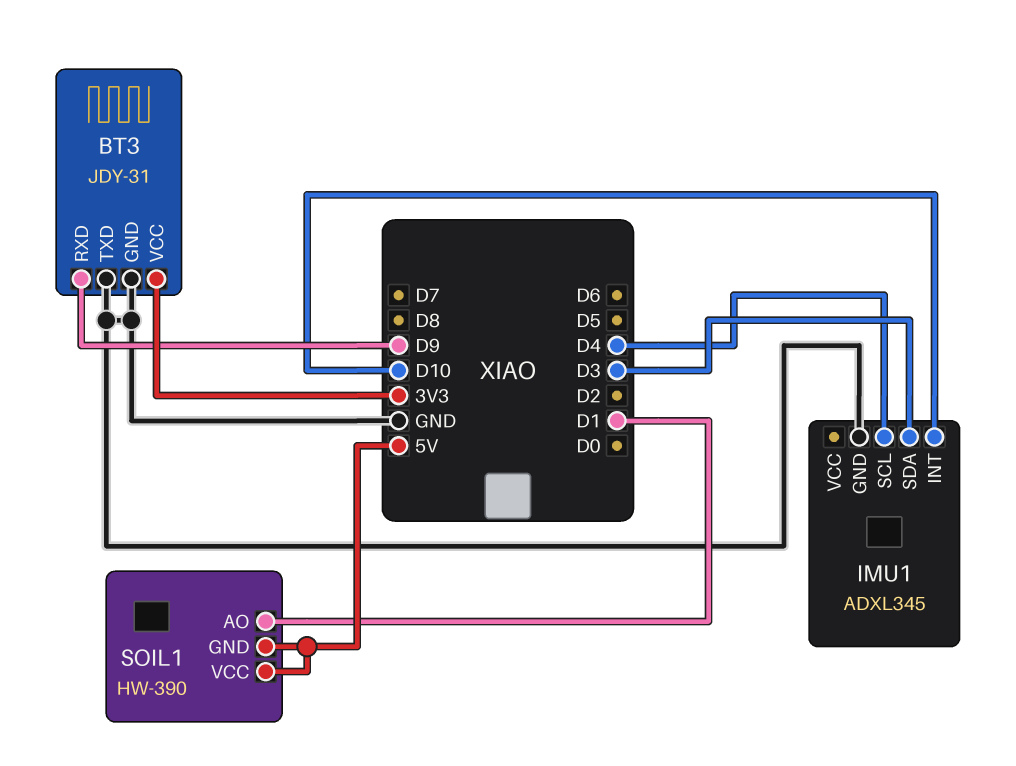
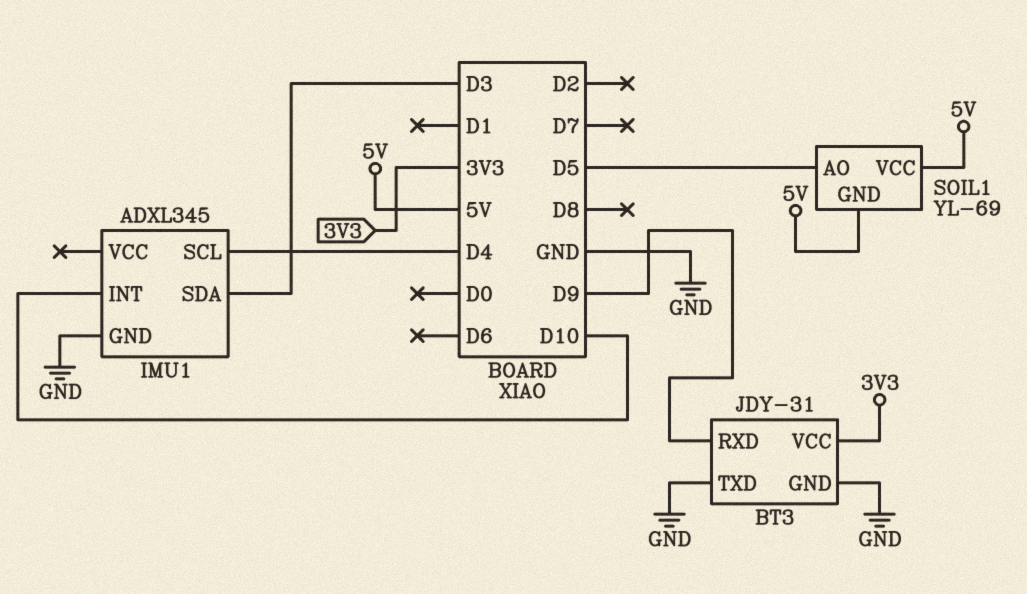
SOIL1: HW-390 -> YL-69
SOIL1 pin AO: D1 -> D5

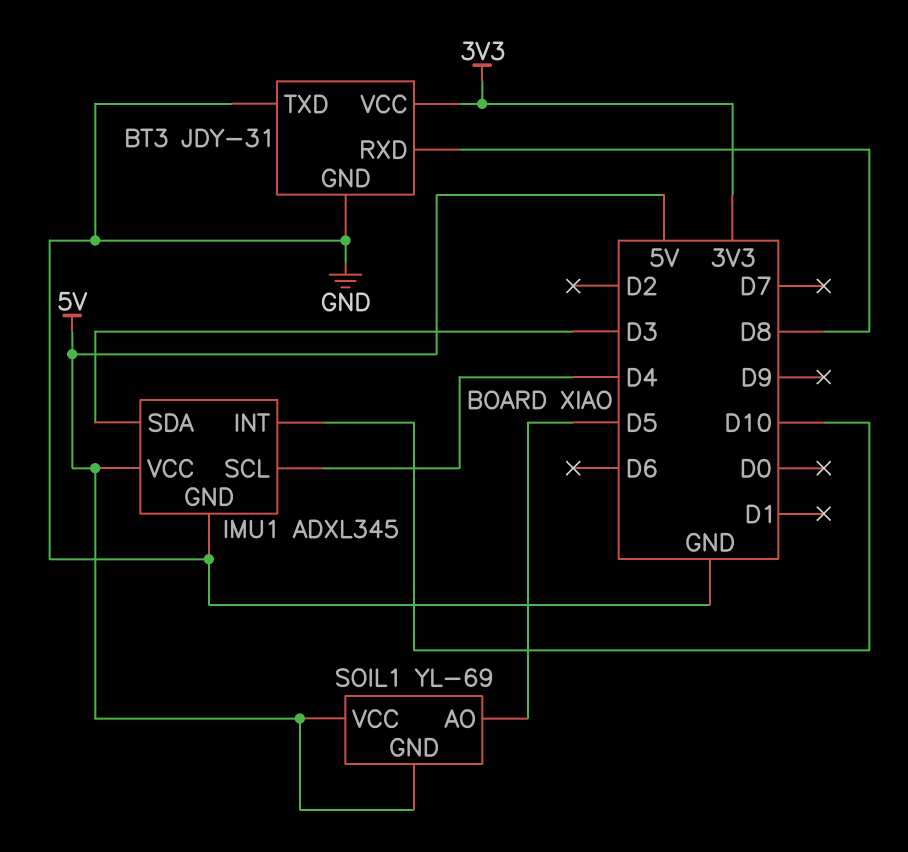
BT3 pin RXD: D9 -> D8
IMU1 pin VCC: none -> 5V

